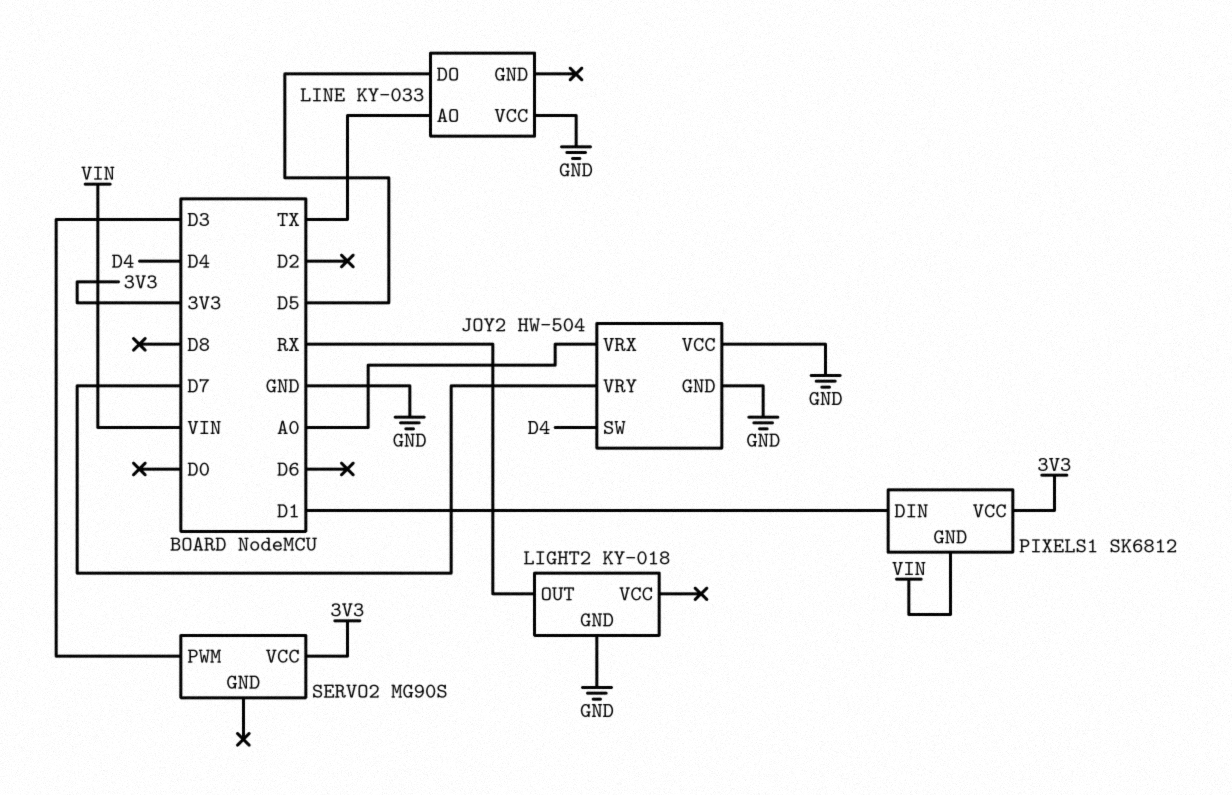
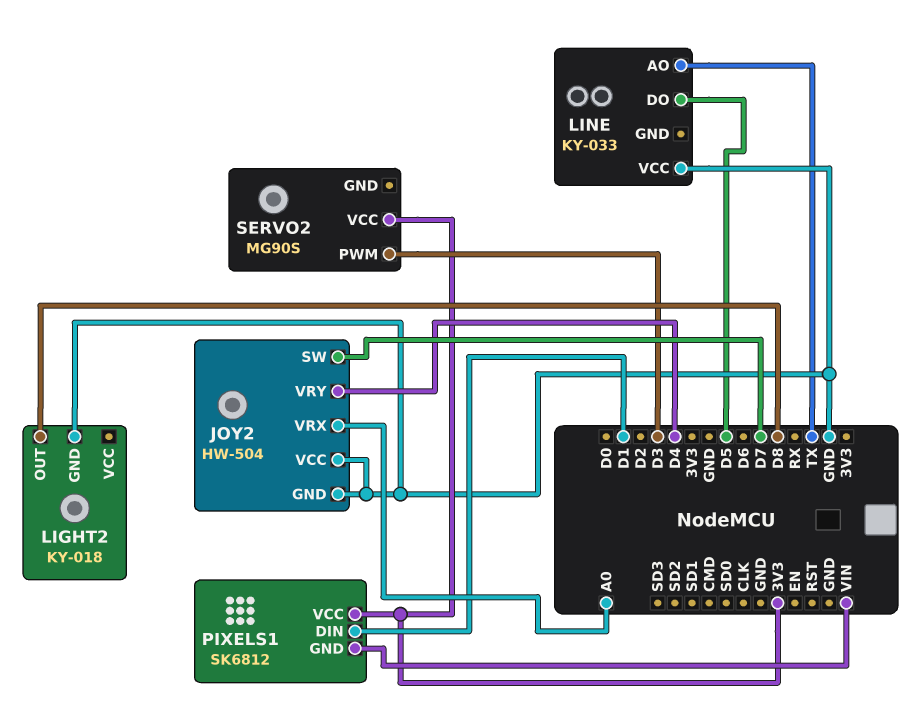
JOY2 pin SW: D4 -> D7
JOY2 pin VRY: D7 -> D4
LIGHT2 pin OUT: RX -> D8

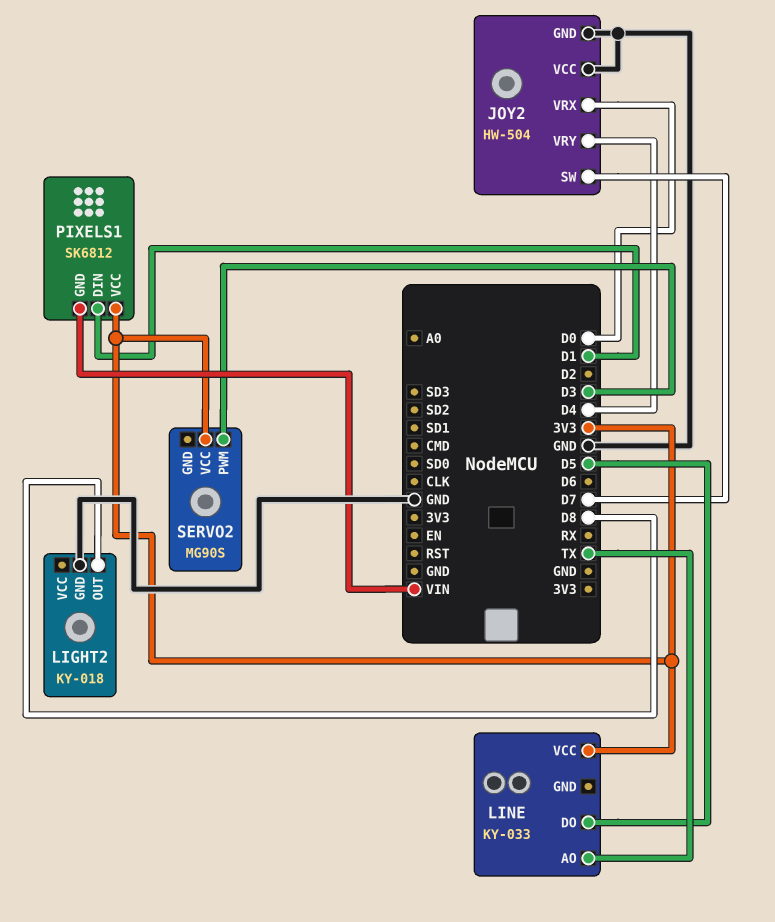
JOY2 pin VRX: A0 -> D0
LINE pin VCC: GND -> 3V3

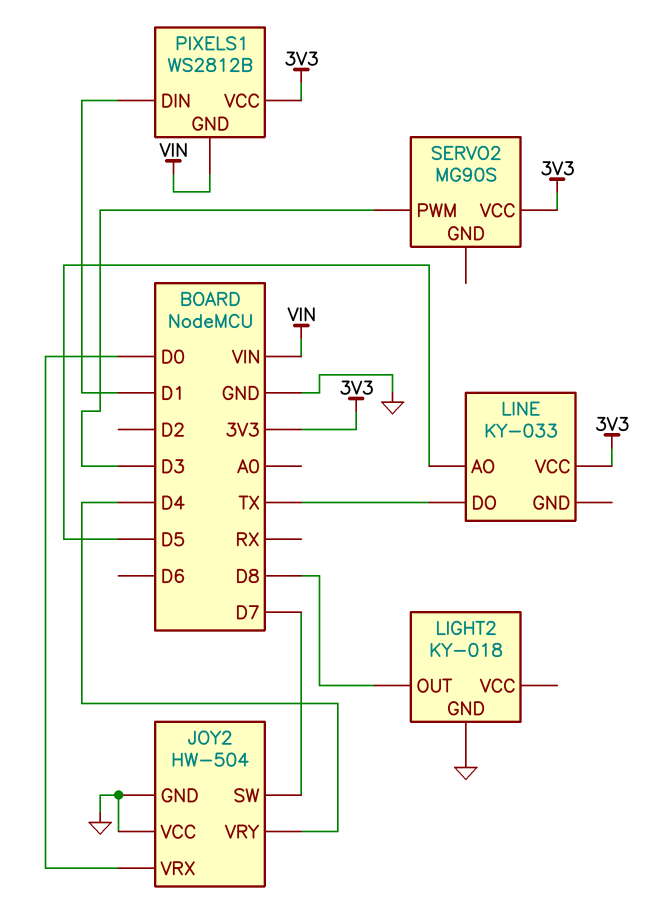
LINE pin AO: TX -> D5
LINE pin DO: D5 -> TX
PIXELS1: SK6812 -> WS2812B

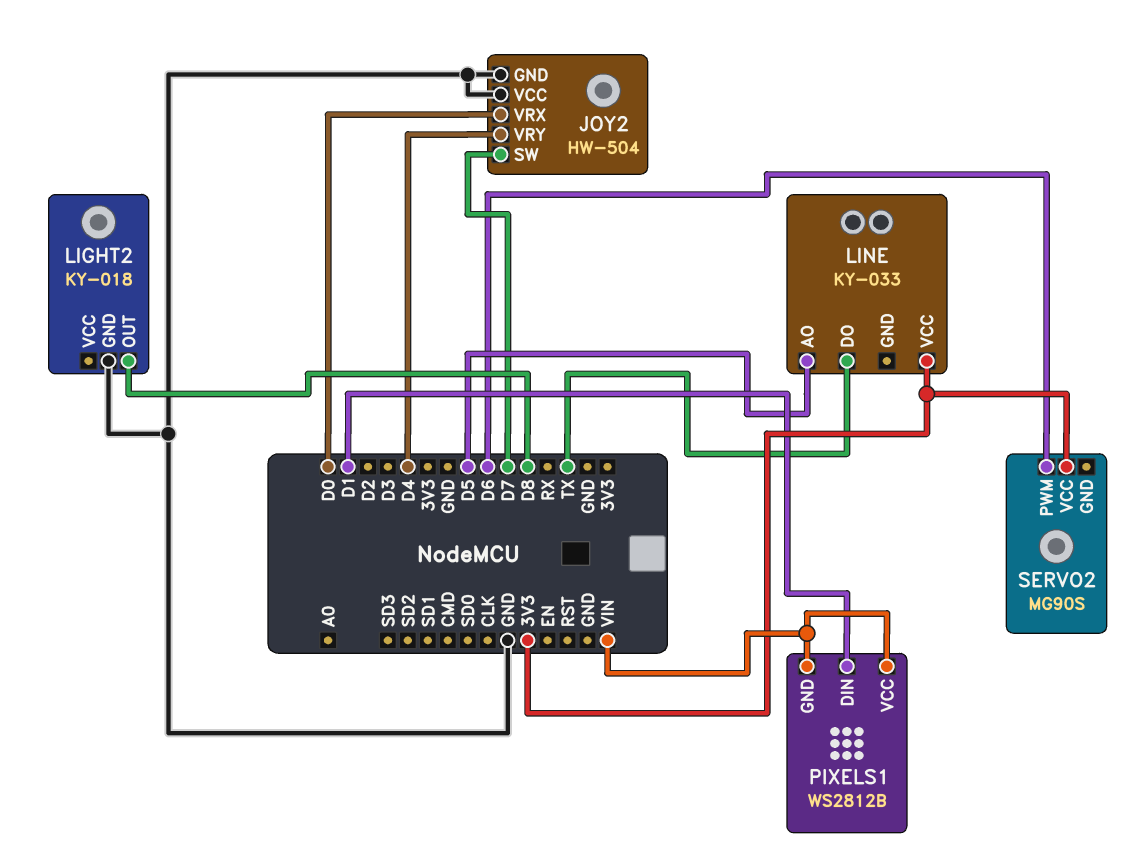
PIXELS1 pin VCC: 3V3 -> VIN
SERVO2 pin PWM: D3 -> D6

